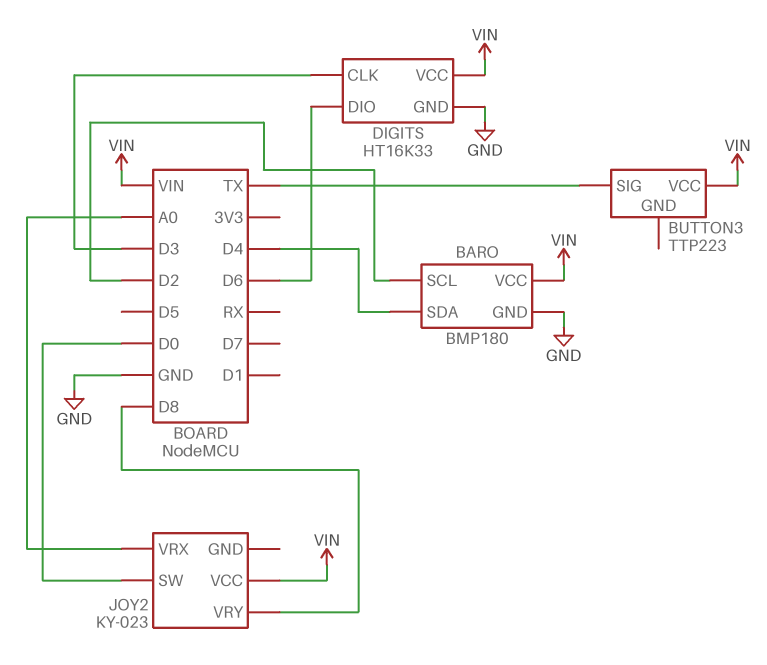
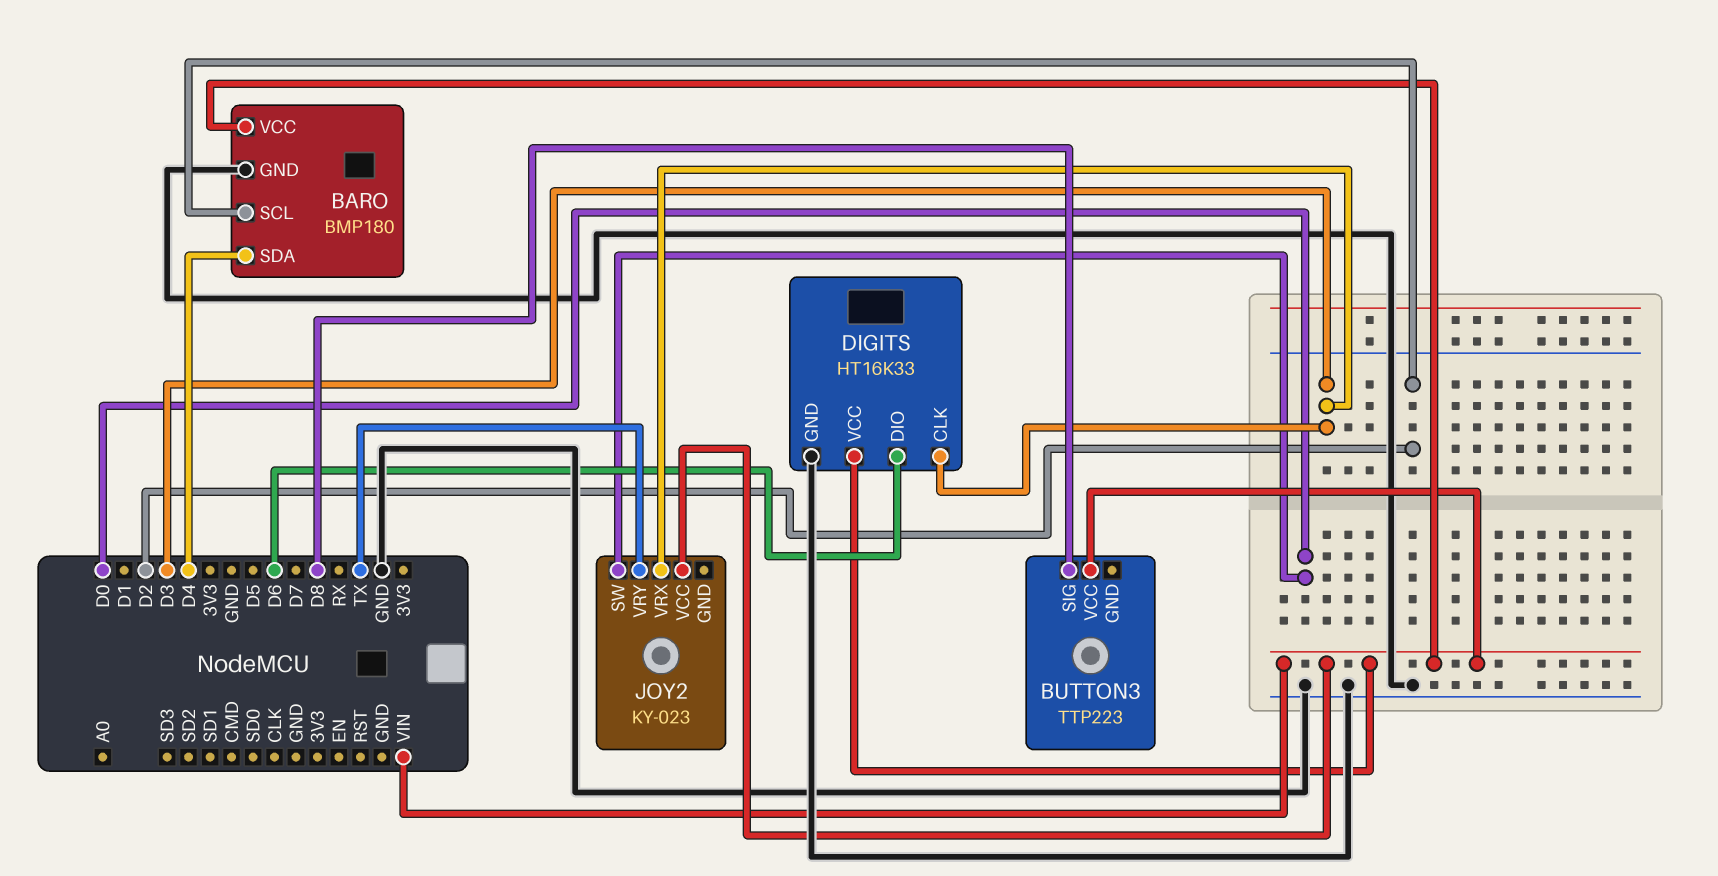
BUTTON3 pin SIG: TX -> D8
JOY2 pin VRX: A0 -> D3
JOY2 pin VRY: D8 -> TX

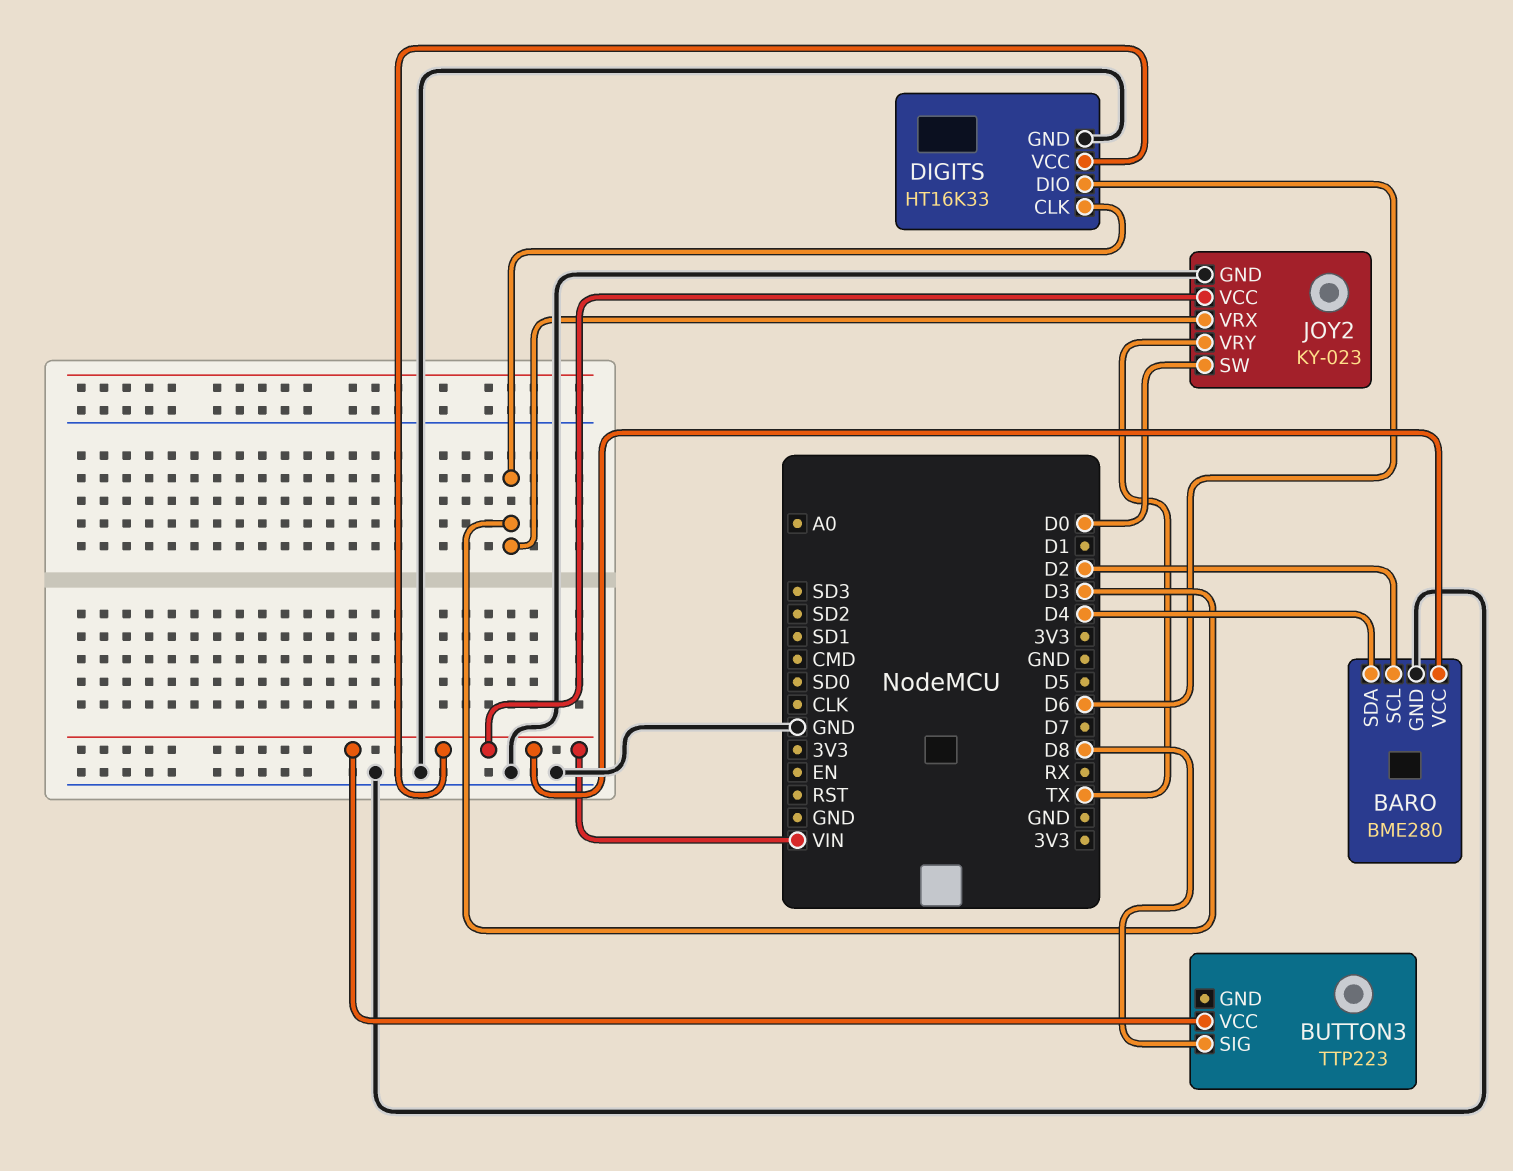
BARO: BMP180 -> BME280
JOY2 pin GND: none -> GND

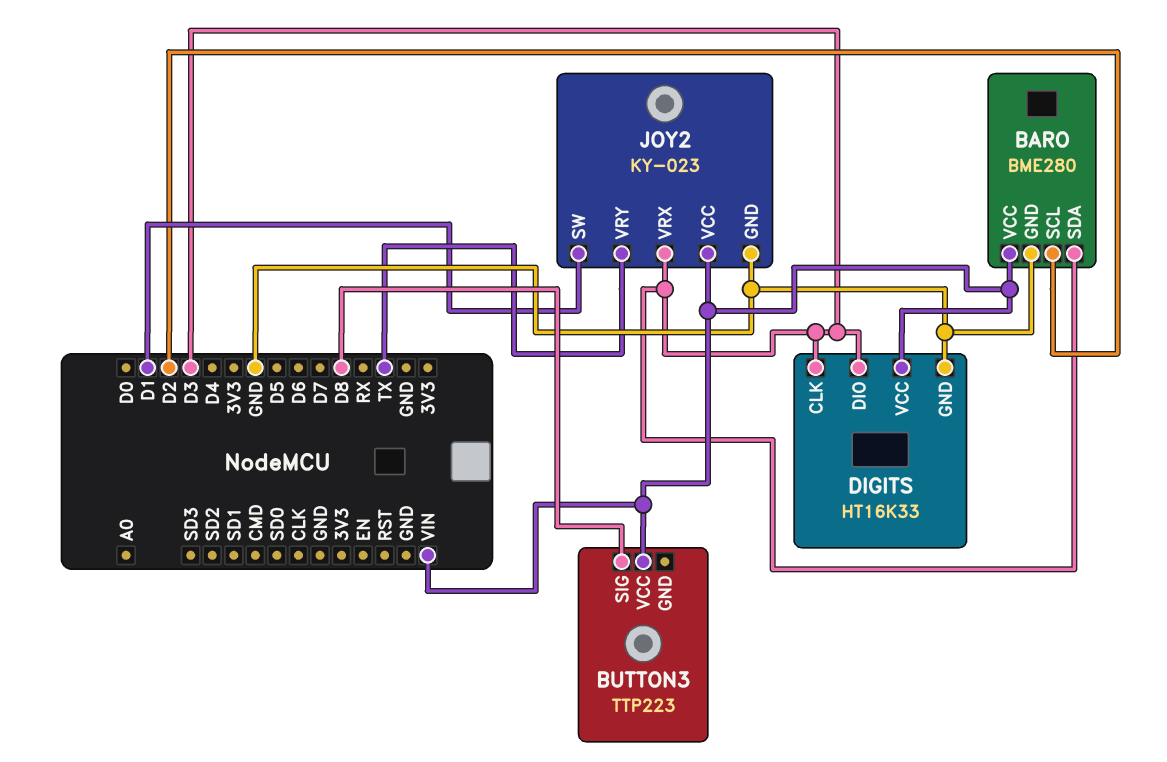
BARO pin SDA: D4 -> D3
DIGITS pin DIO: D6 -> D3
JOY2 pin SW: D0 -> D1

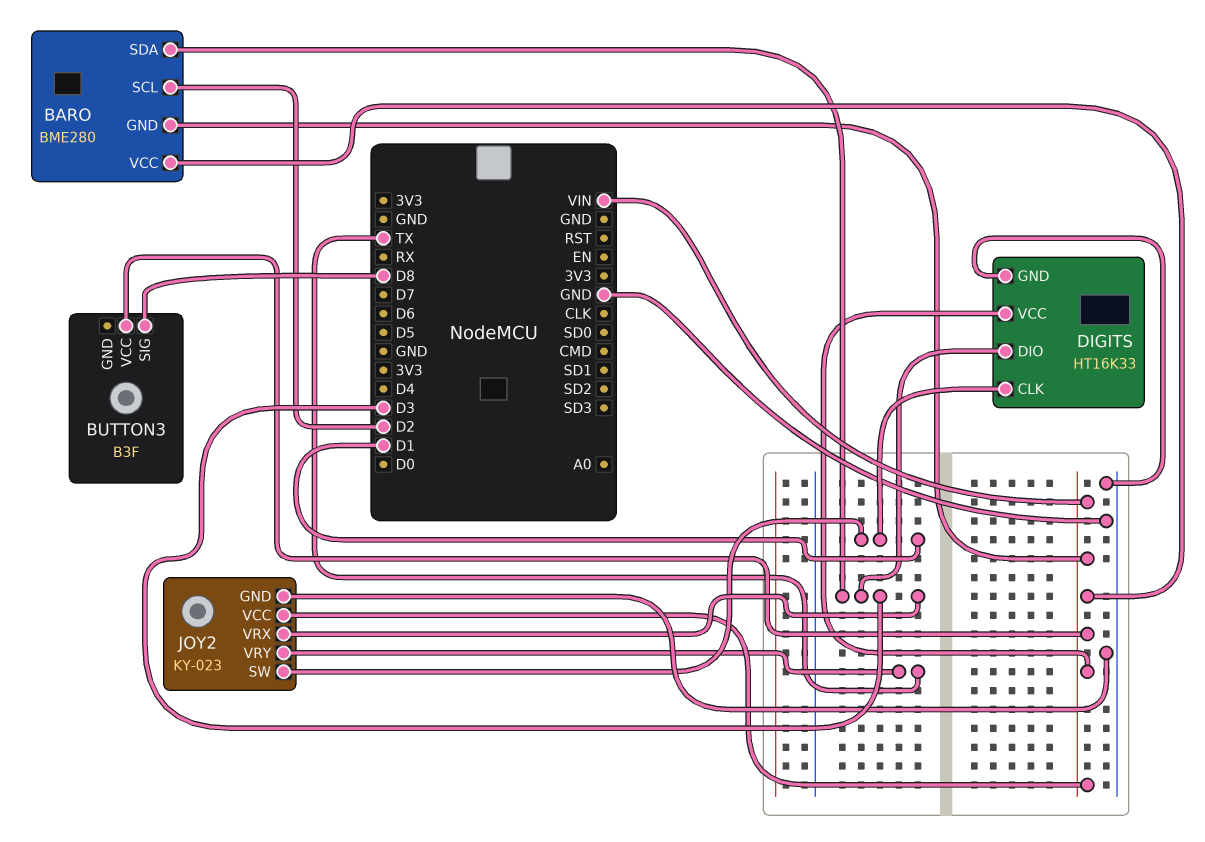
BARO pin GND: GND -> VIN
BUTTON3: TTP223 -> B3F
DIGITS pin CLK: D3 -> D1

